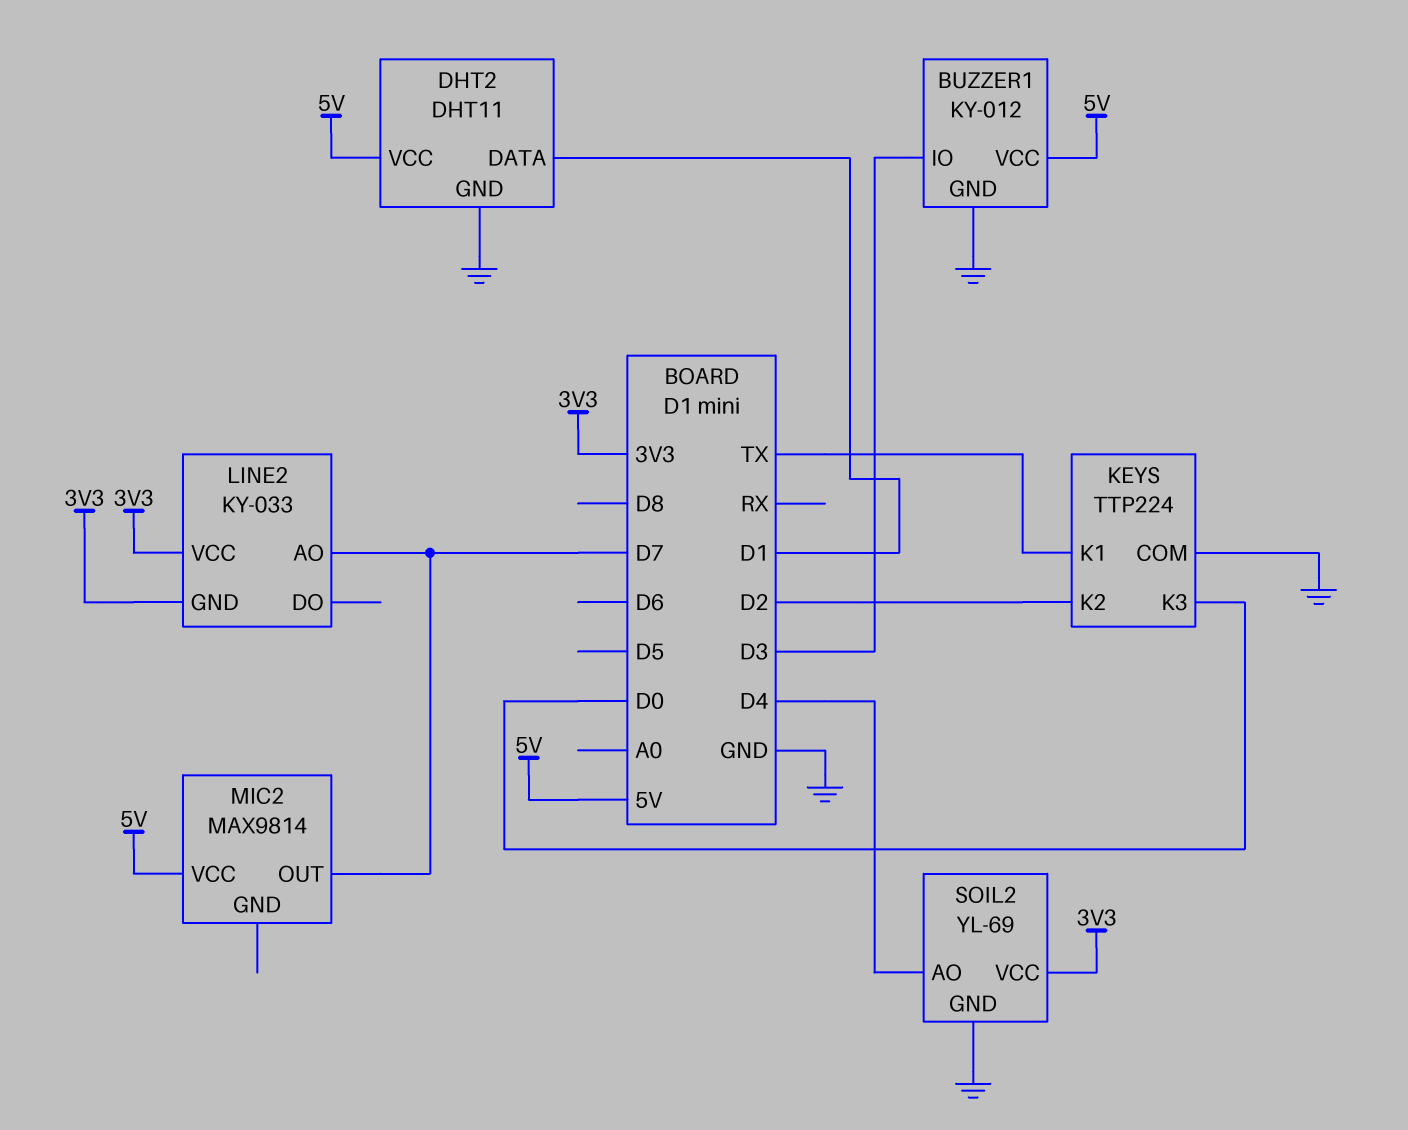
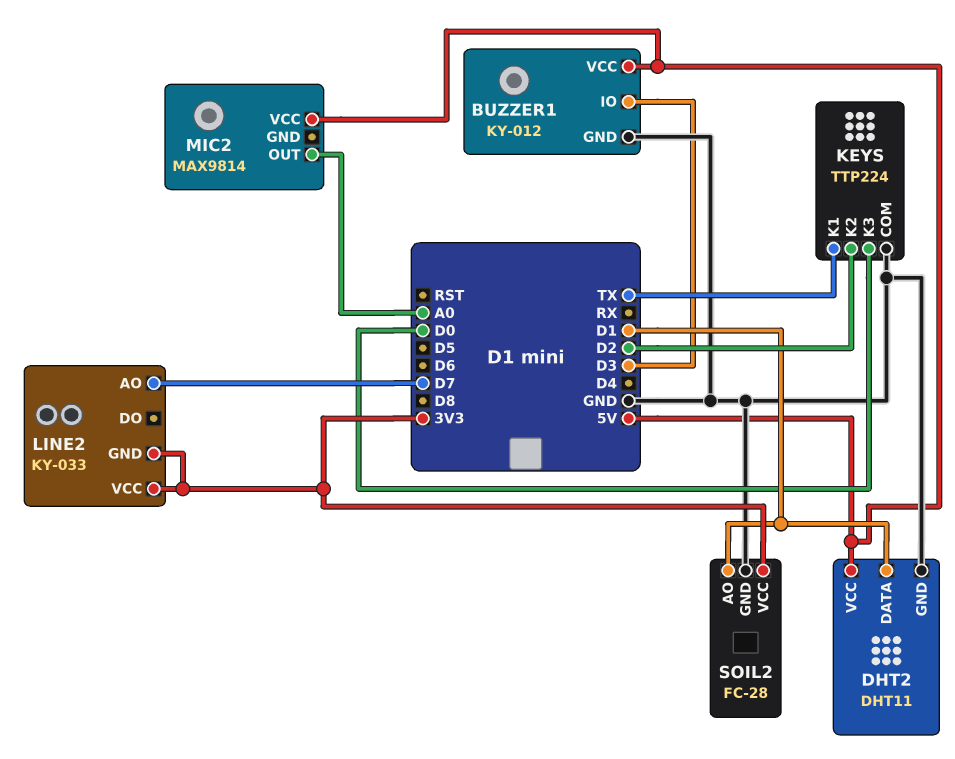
MIC2 pin OUT: D7 -> A0
SOIL2: YL-69 -> FC-28
SOIL2 pin AO: D4 -> D1

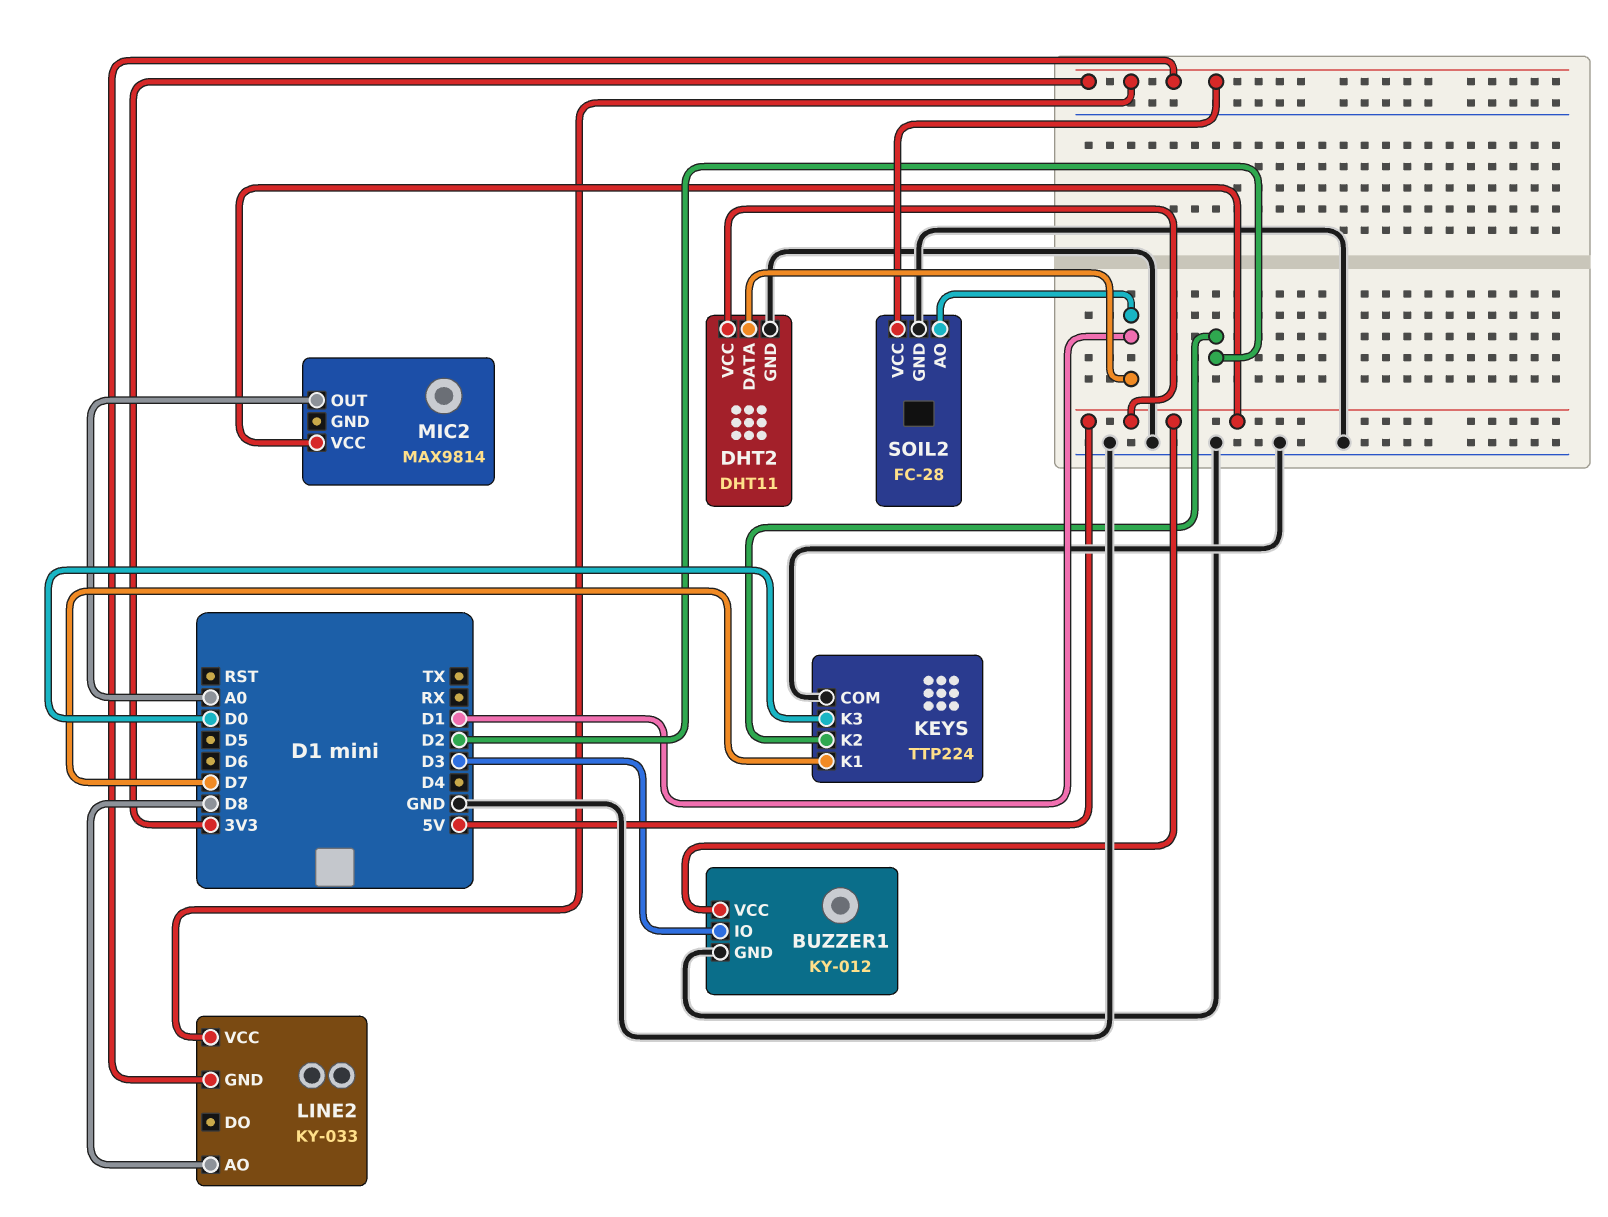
KEYS pin K1: TX -> D7
LINE2 pin AO: D7 -> D8

